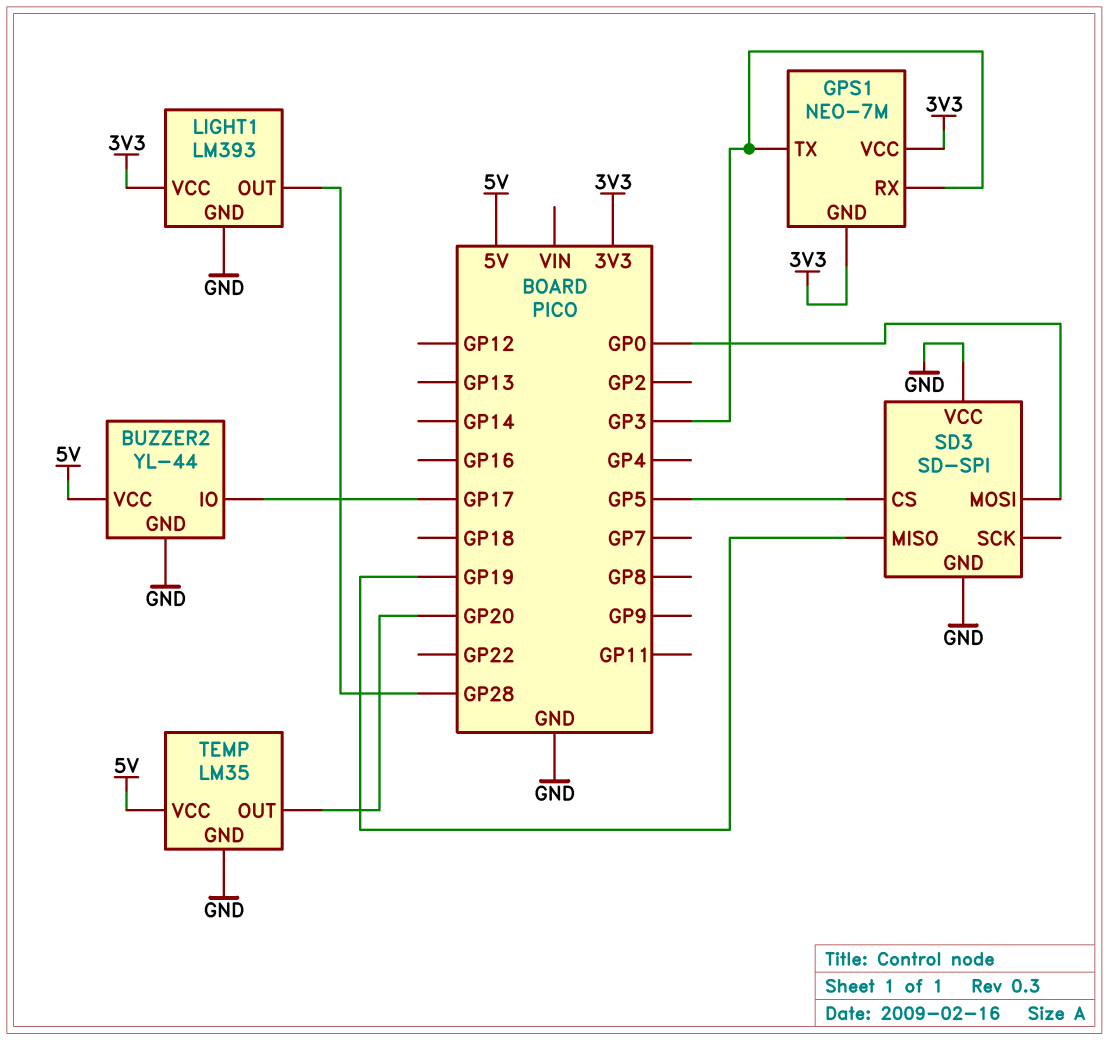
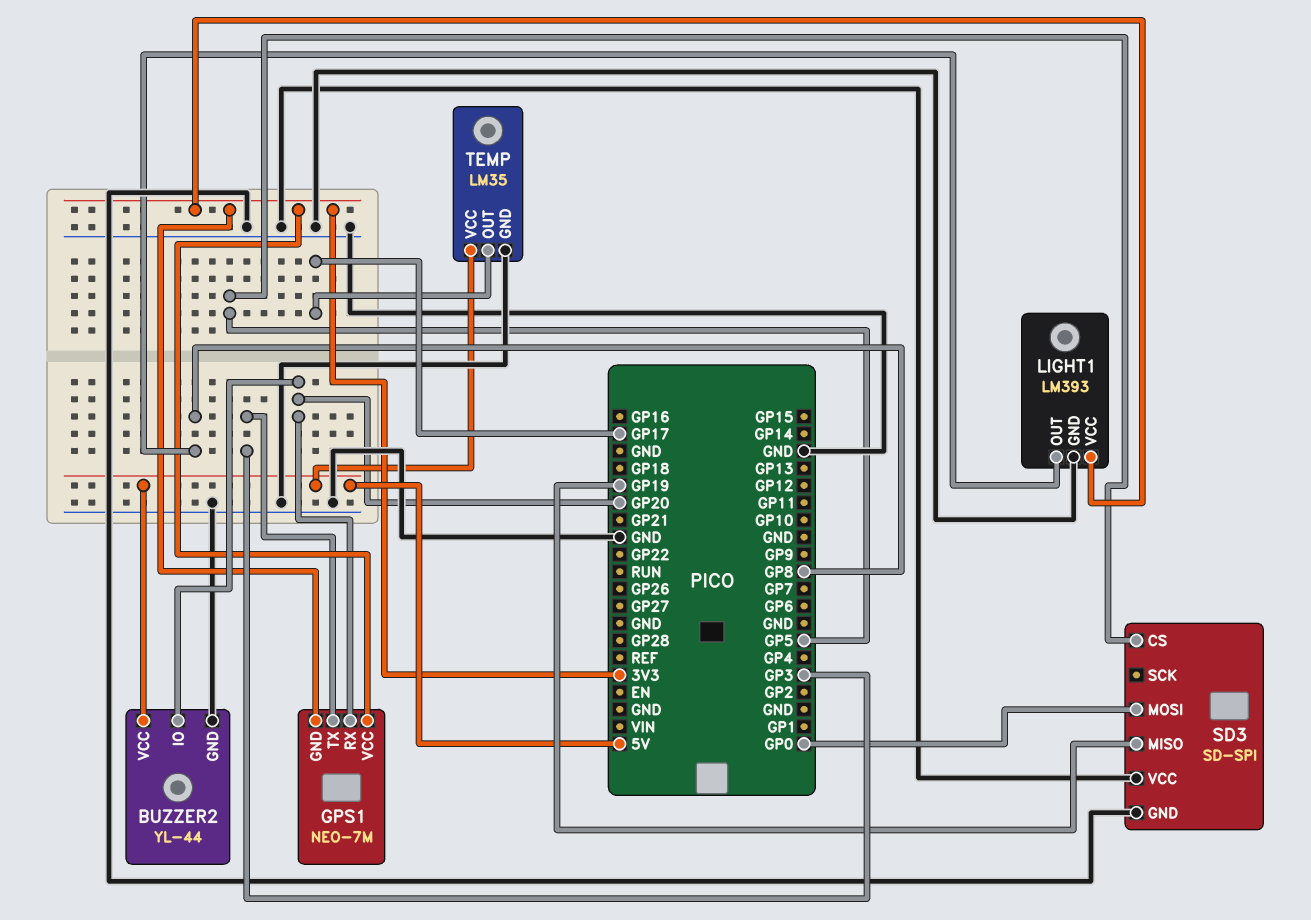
BUZZER2 pin IO: GP17 -> GP20
GPS1 pin RX: GP3 -> GP20
LIGHT1 pin OUT: GP28 -> GP8
TEMP pin OUT: GP20 -> GP17

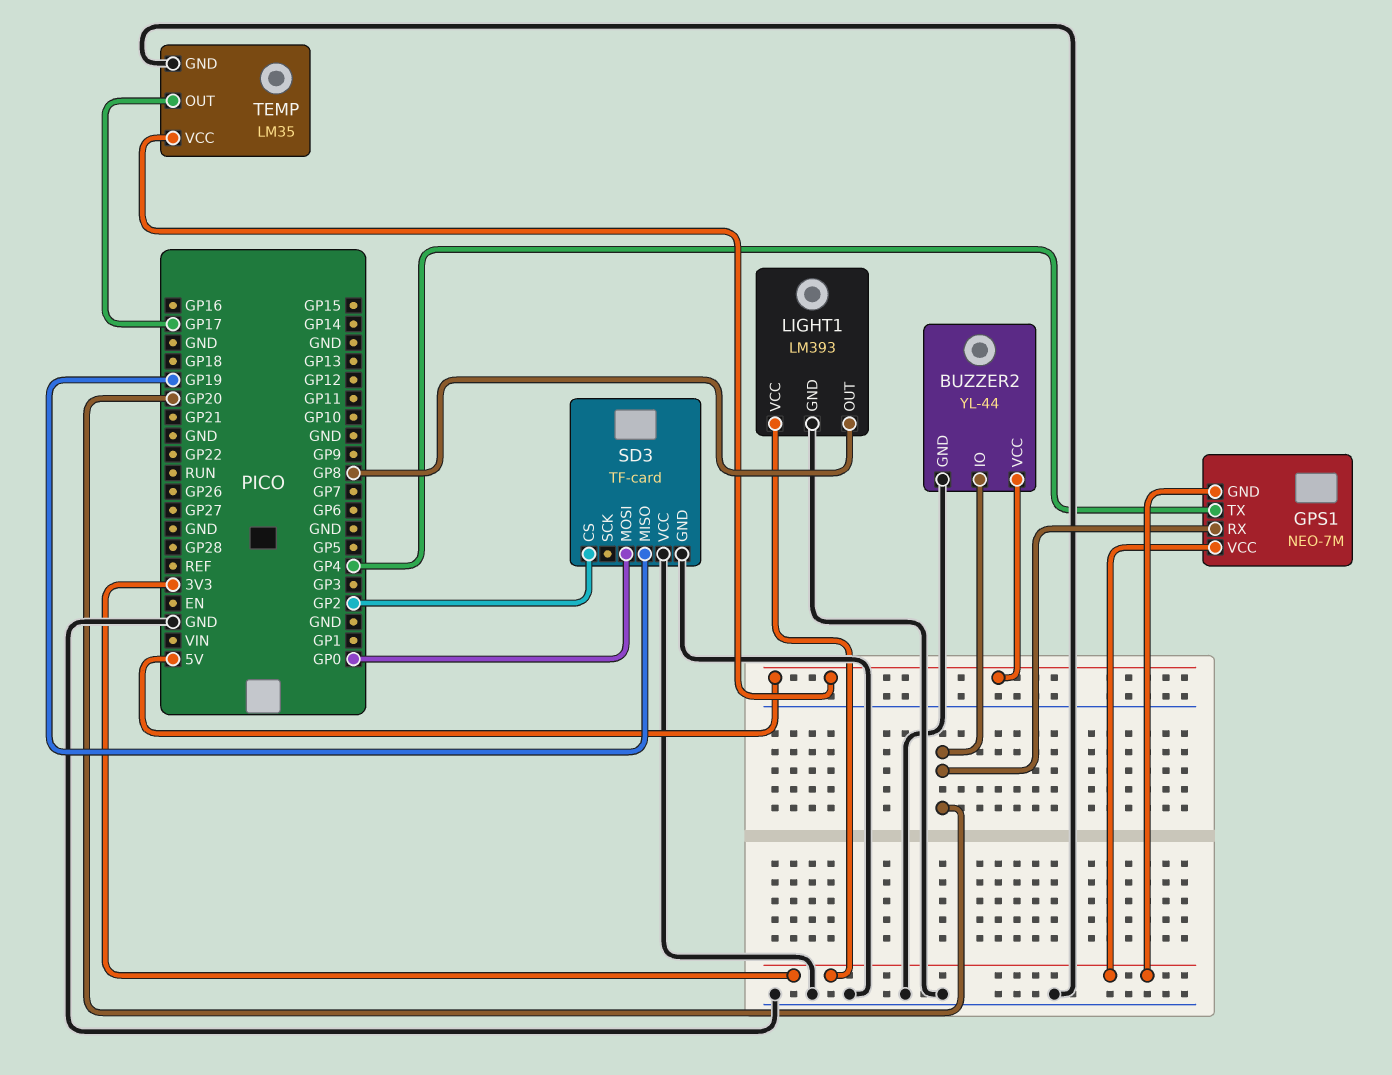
GPS1 pin TX: GP3 -> GP4
SD3: SD-SPI -> TF-card
SD3 pin CS: GP5 -> GP2

